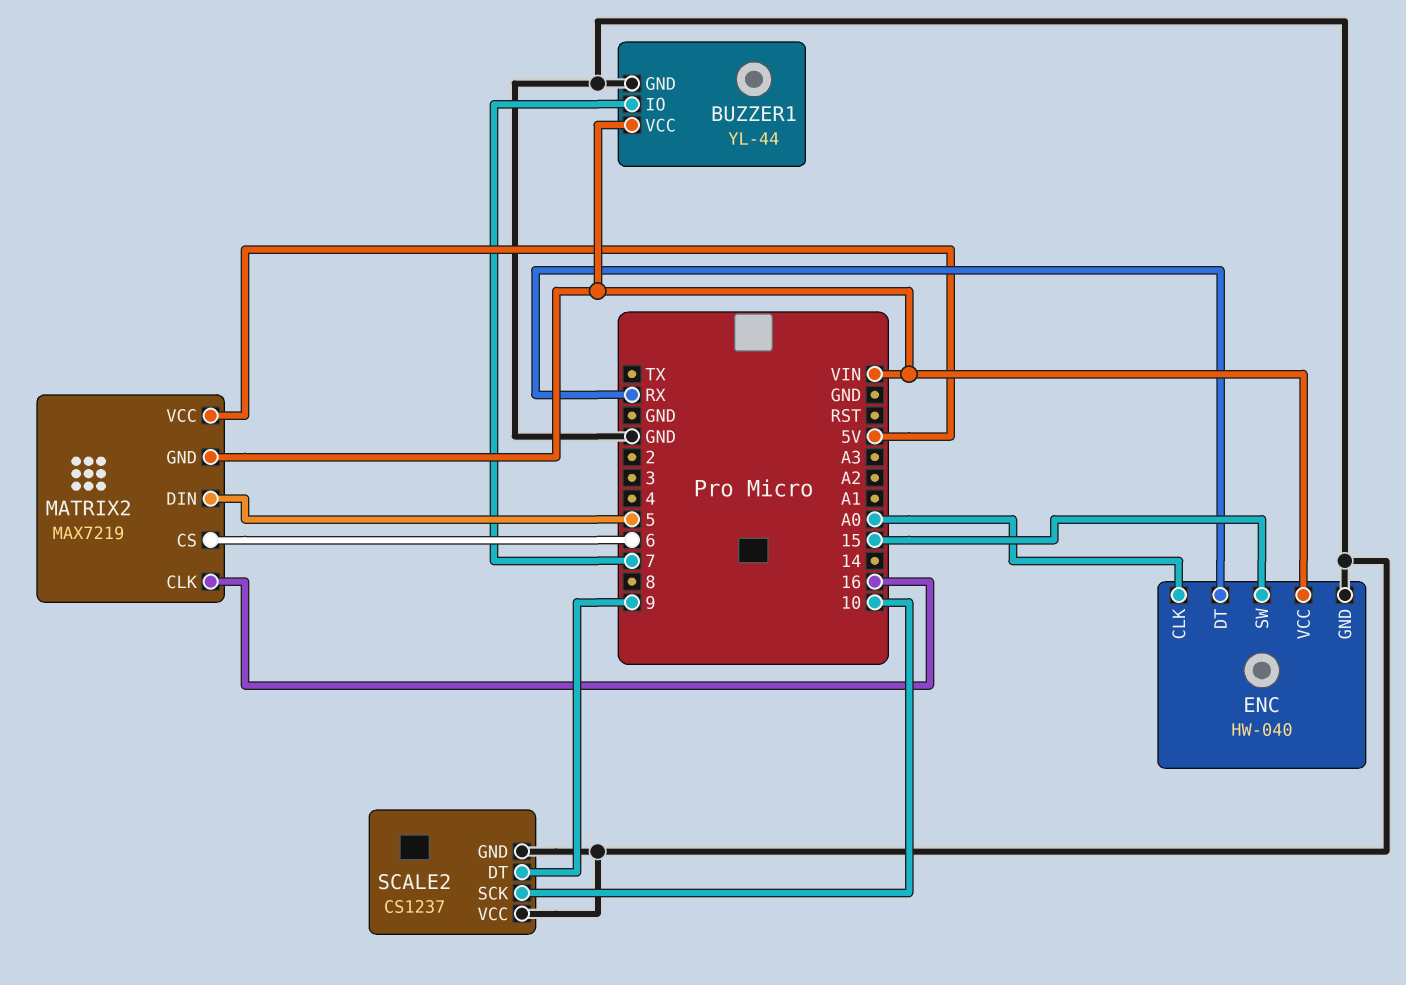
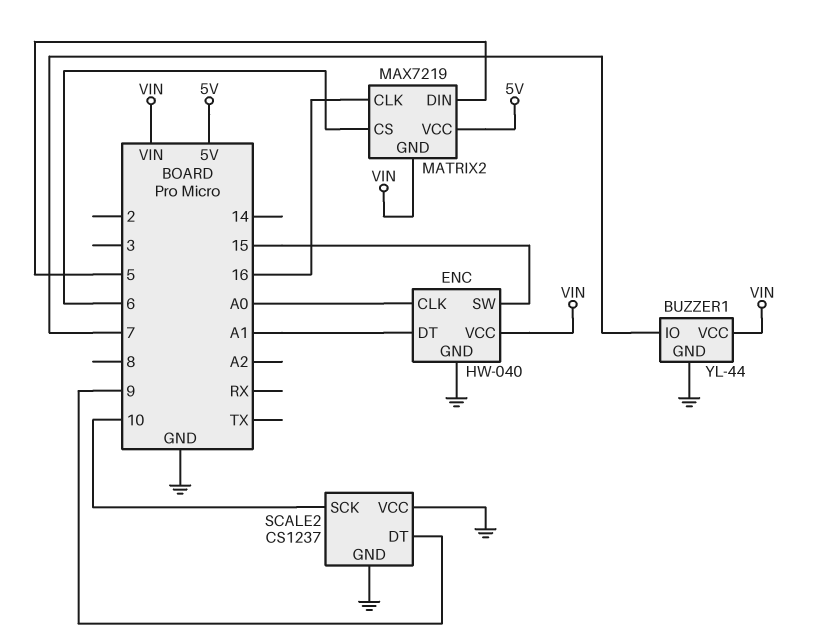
ENC pin DT: RX -> A1

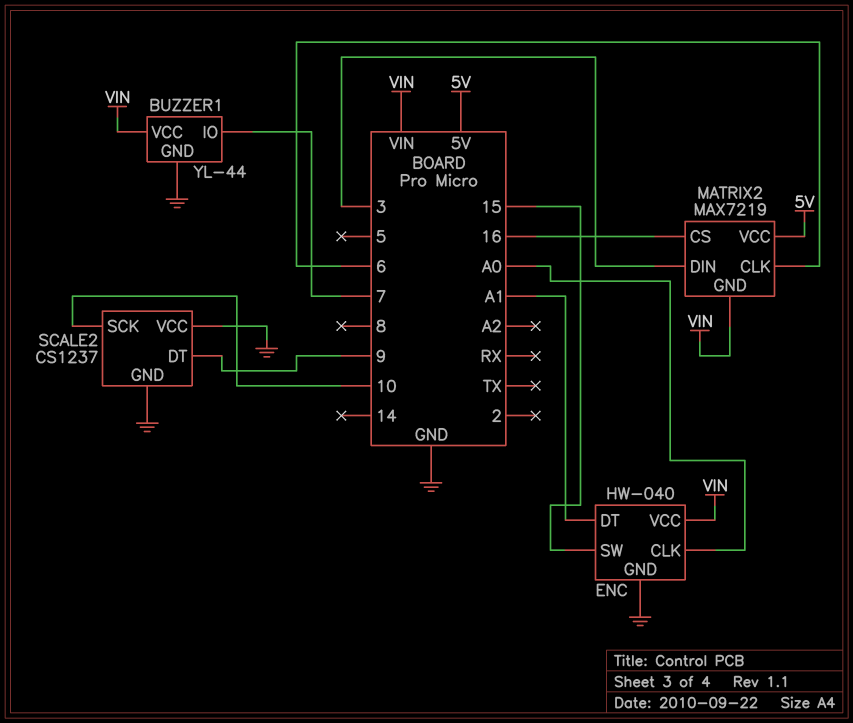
MATRIX2 pin CLK: 16 -> 6
MATRIX2 pin CS: 6 -> 16
MATRIX2 pin DIN: 5 -> 3

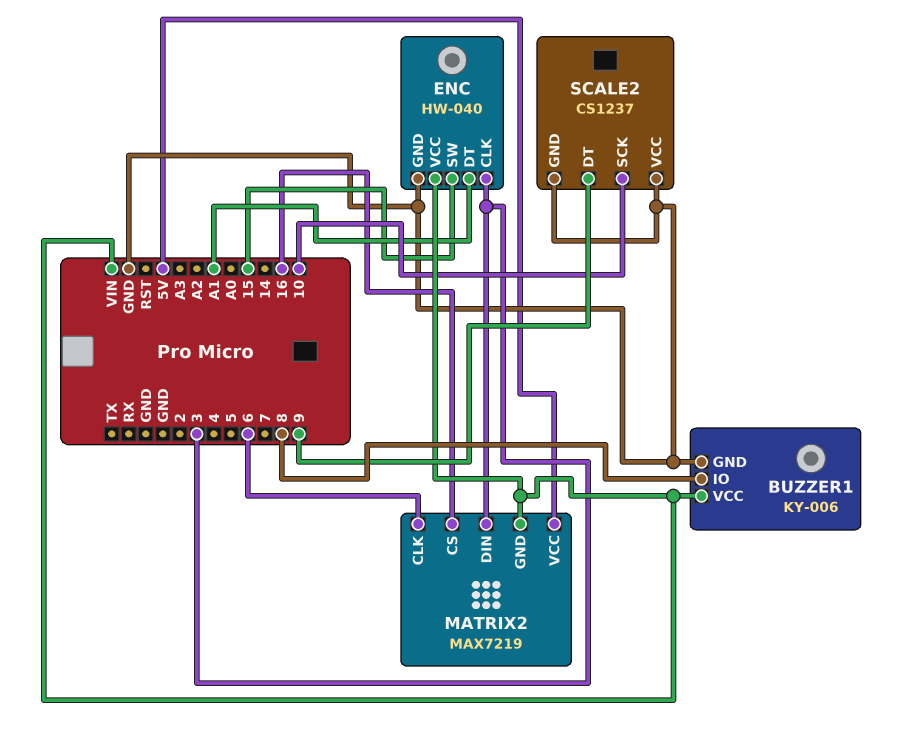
BUZZER1: YL-44 -> KY-006
BUZZER1 pin IO: 7 -> 8
ENC pin CLK: A0 -> 3

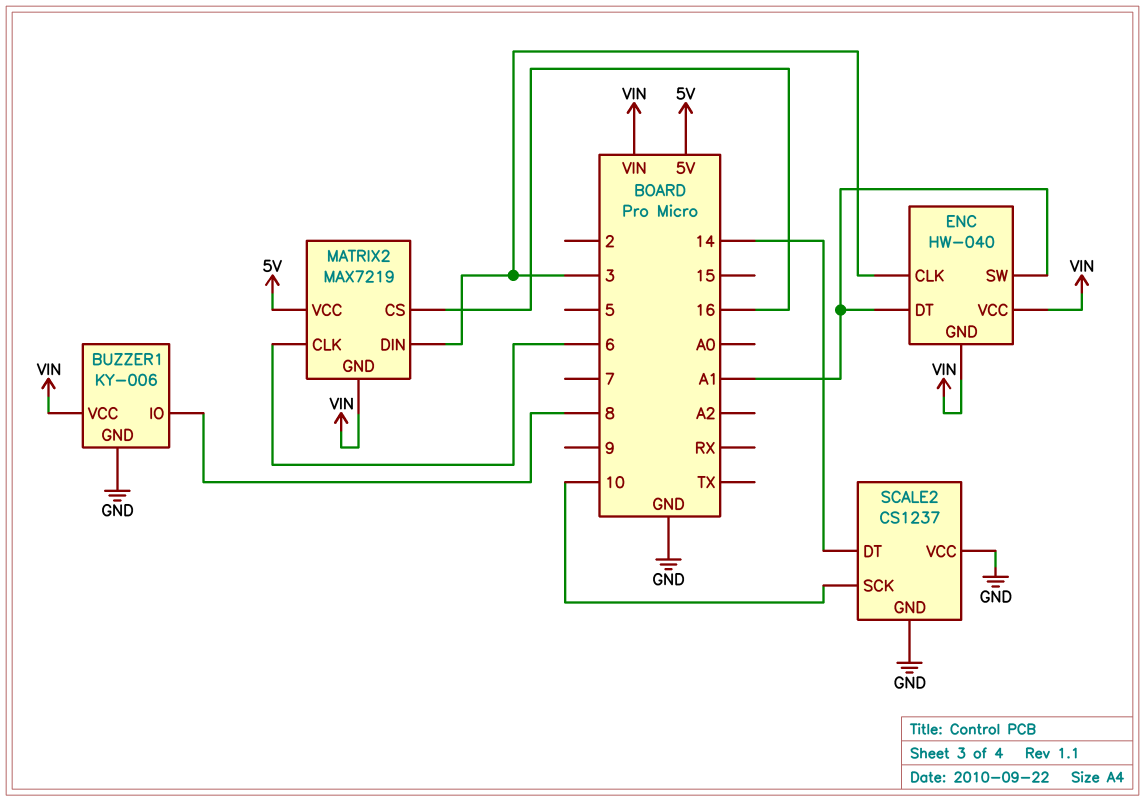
ENC pin GND: GND -> VIN
ENC pin SW: 15 -> A1
SCALE2 pin DT: 9 -> 14

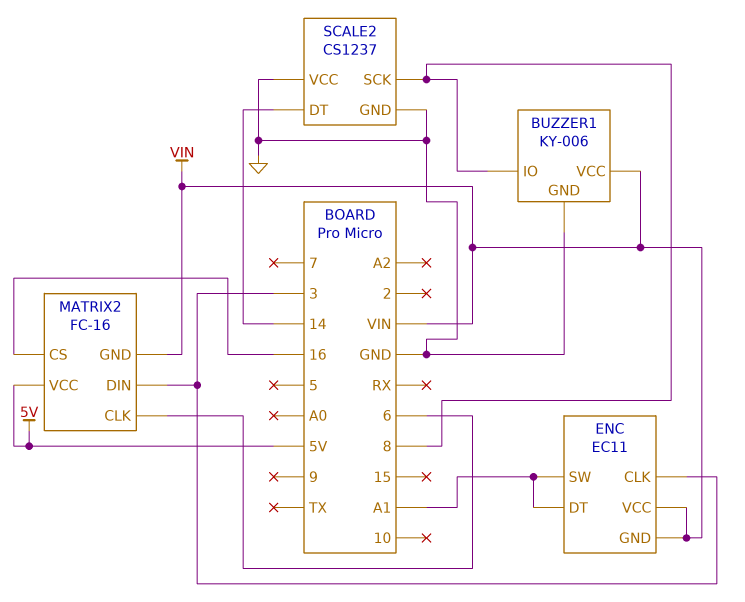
ENC: HW-040 -> EC11
MATRIX2: MAX7219 -> FC-16
SCALE2 pin SCK: 10 -> 8

